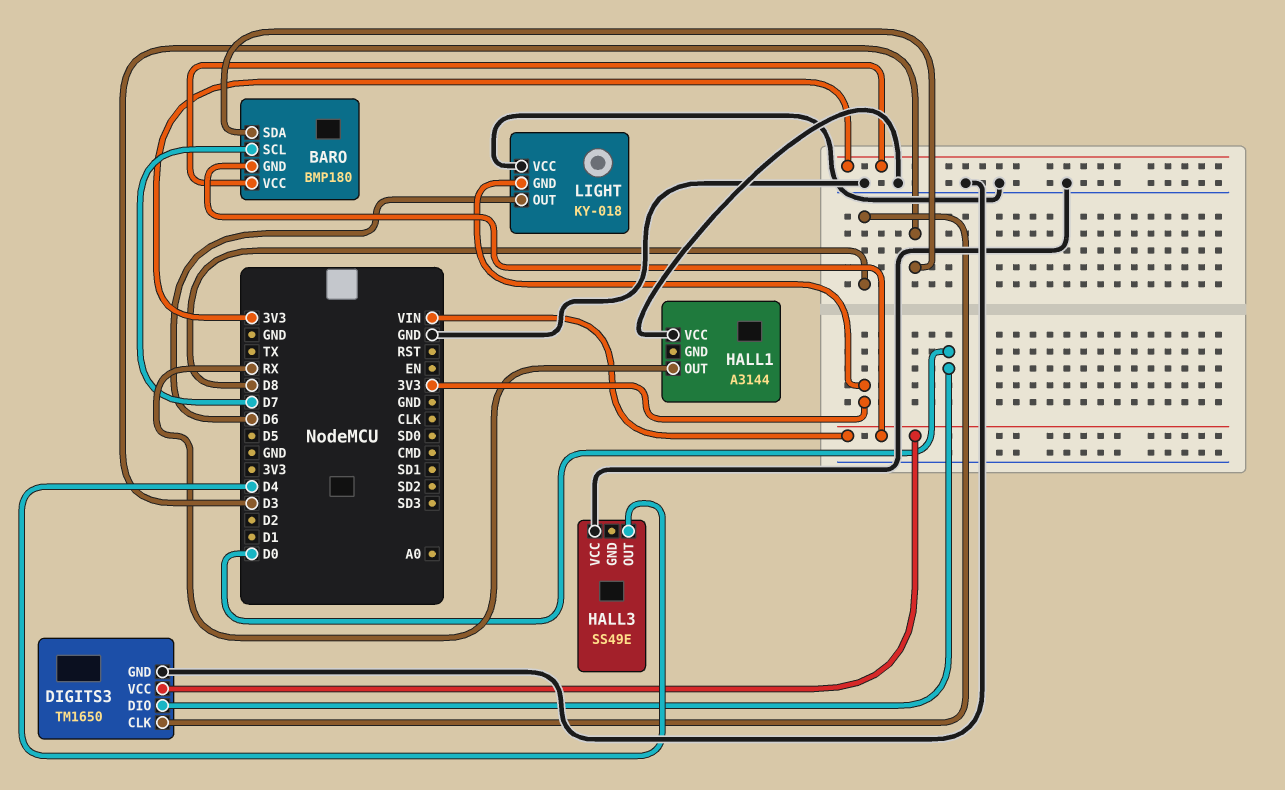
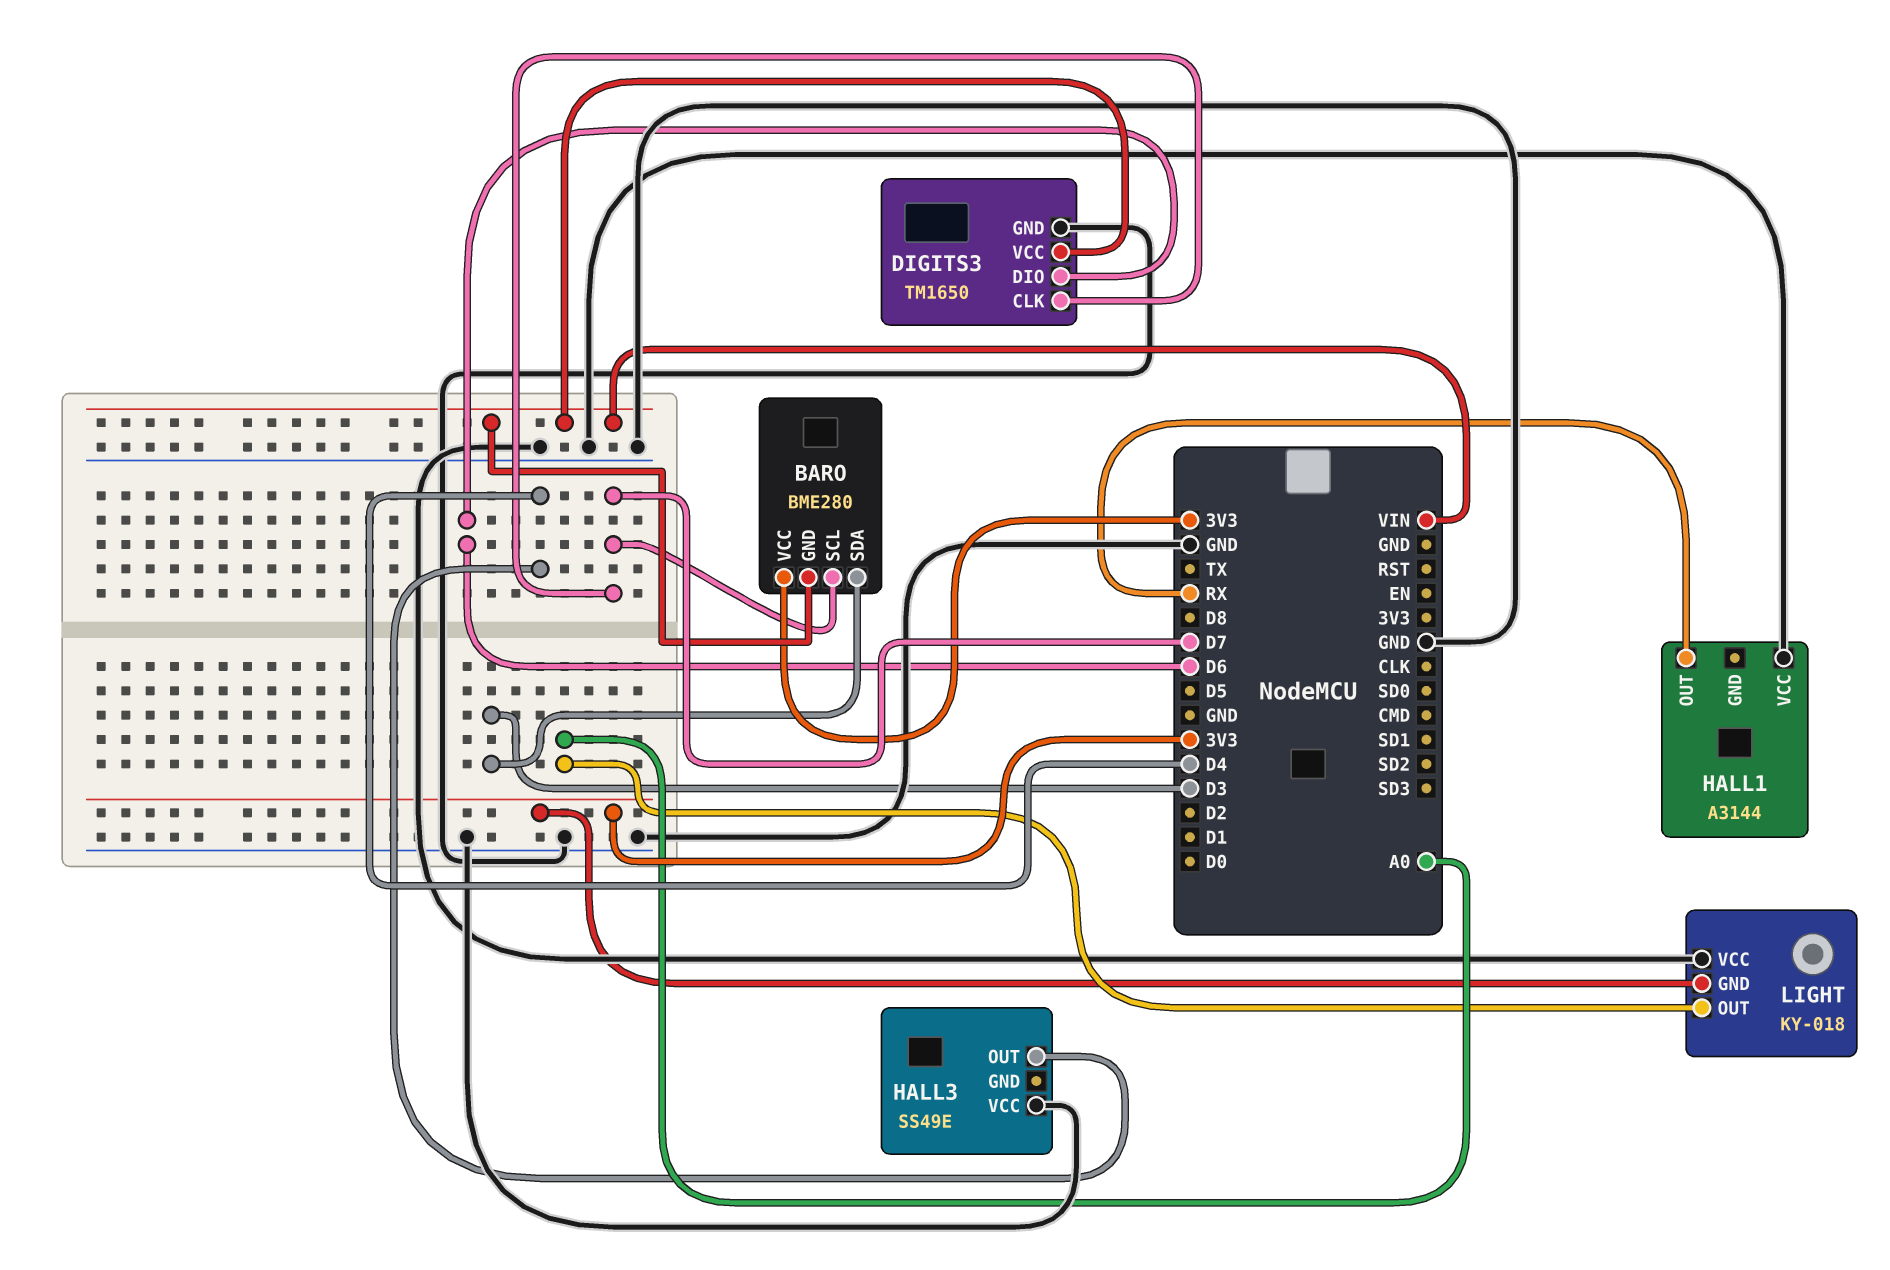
BARO: BMP180 -> BME280
DIGITS3 pin CLK: D8 -> D7
DIGITS3 pin DIO: D0 -> D6
LIGHT pin OUT: D6 -> A0

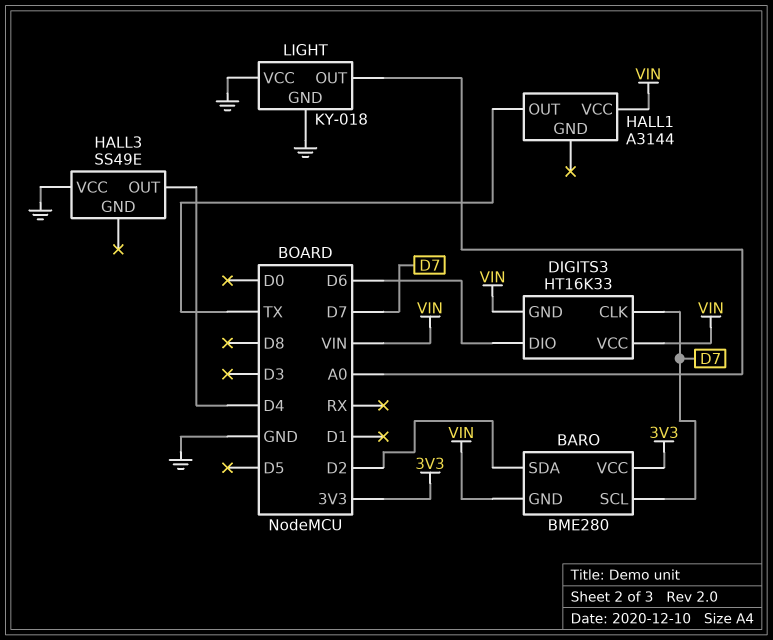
BARO pin SDA: D3 -> D2
DIGITS3: TM1650 -> HT16K33
DIGITS3 pin GND: GND -> VIN
HALL1 pin OUT: RX -> TX
HALL1 pin VCC: GND -> VIN
LIGHT pin GND: 3V3 -> GND

